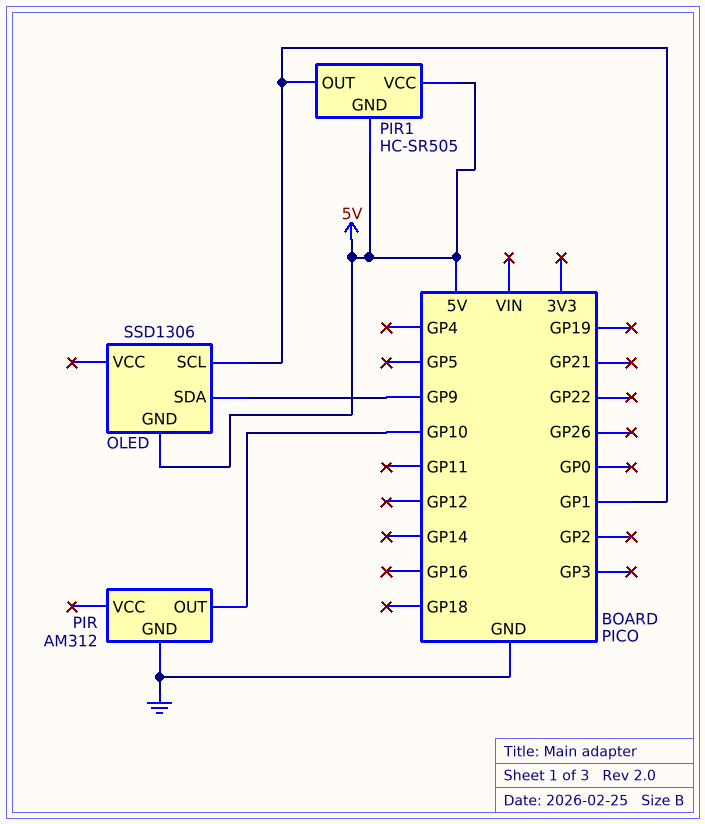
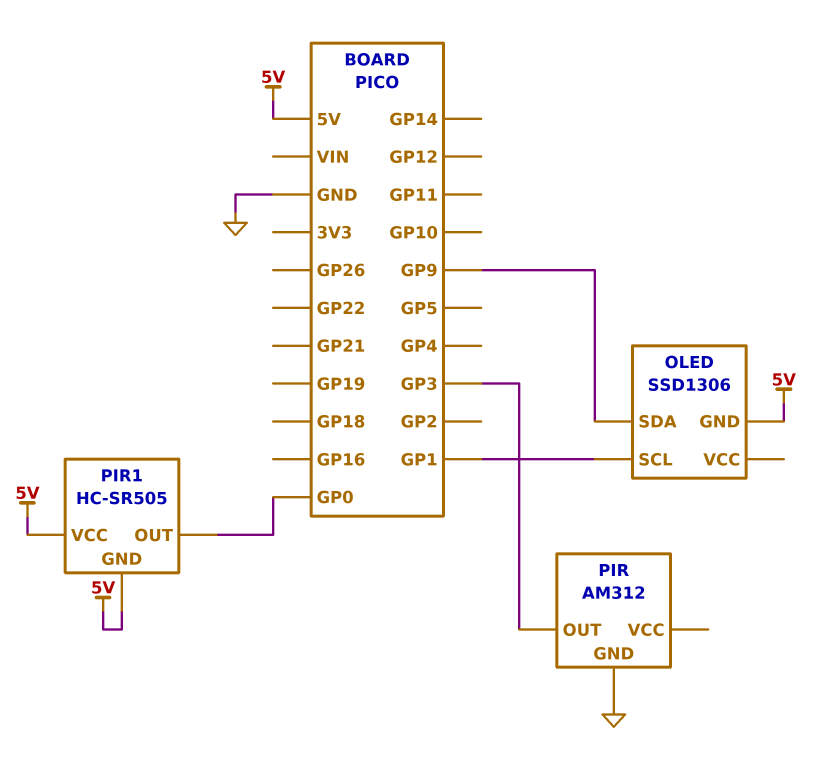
PIR pin OUT: GP10 -> GP3
PIR1 pin OUT: GP1 -> GP0

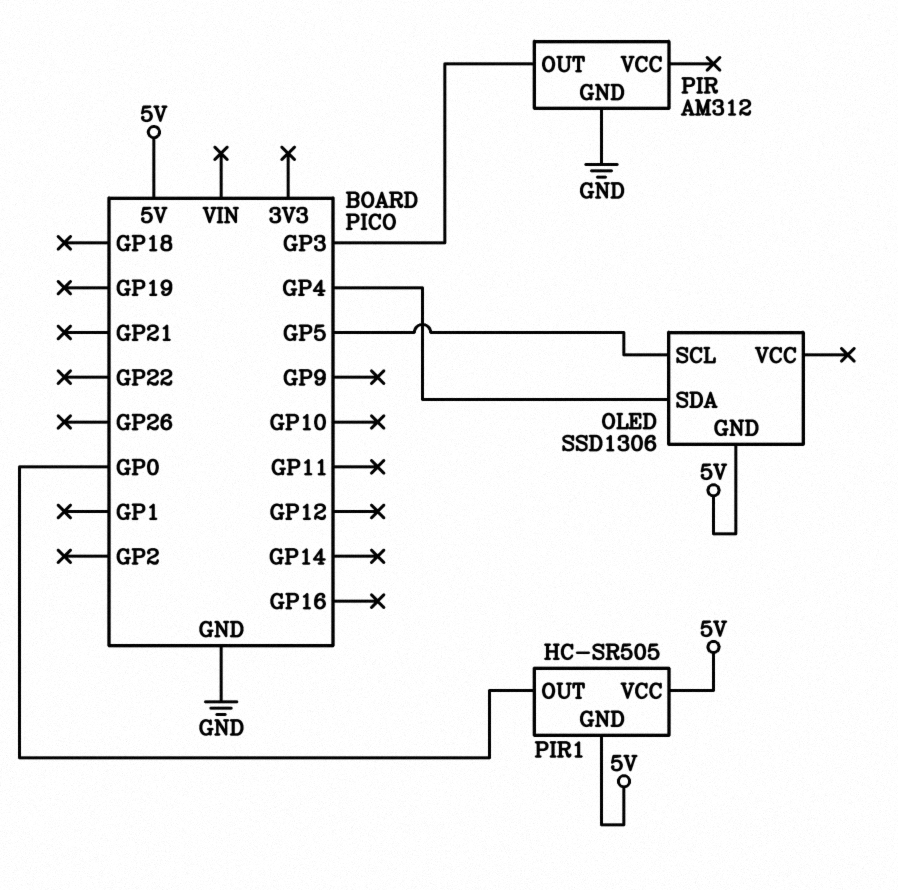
OLED pin SCL: GP1 -> GP5
OLED pin SDA: GP9 -> GP4

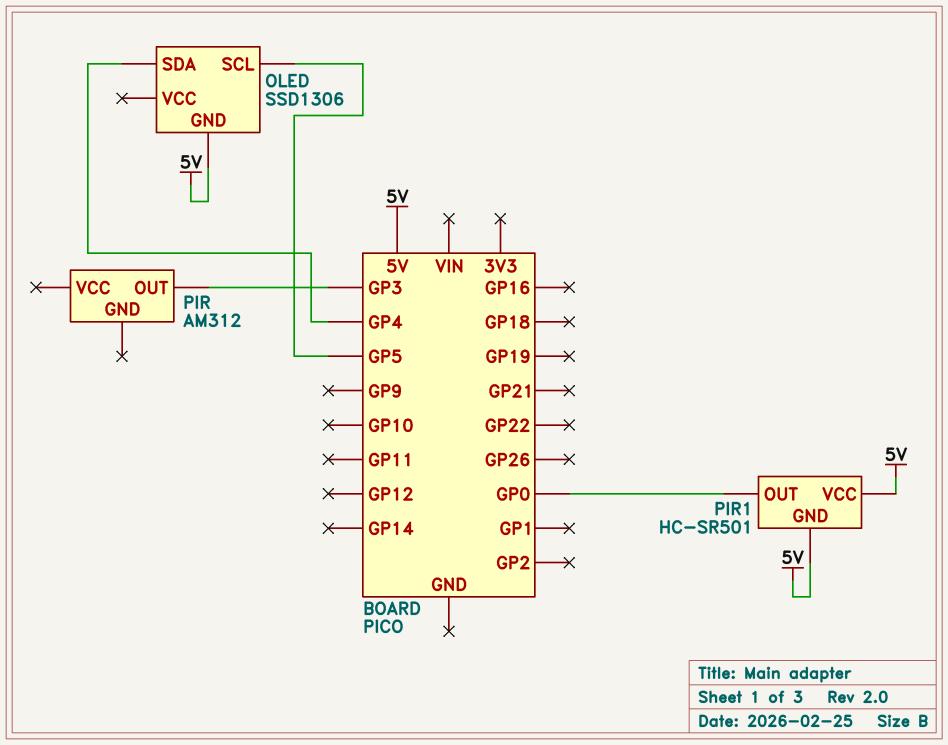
PIR pin GND: GND -> none
PIR1: HC-SR505 -> HC-SR501

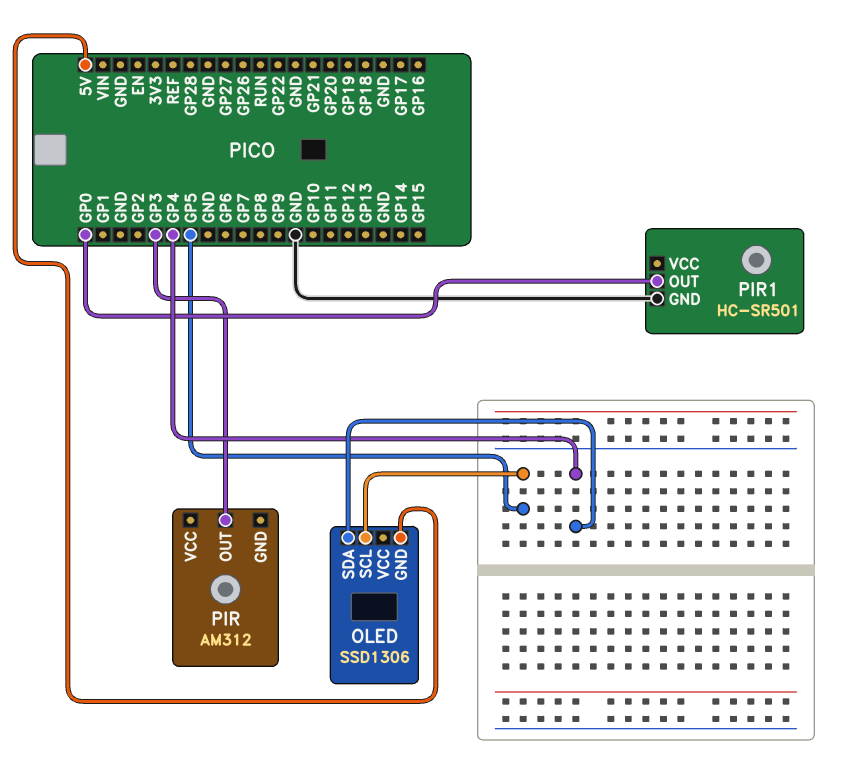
PIR1 pin GND: 5V -> GND
PIR1 pin VCC: 5V -> none

